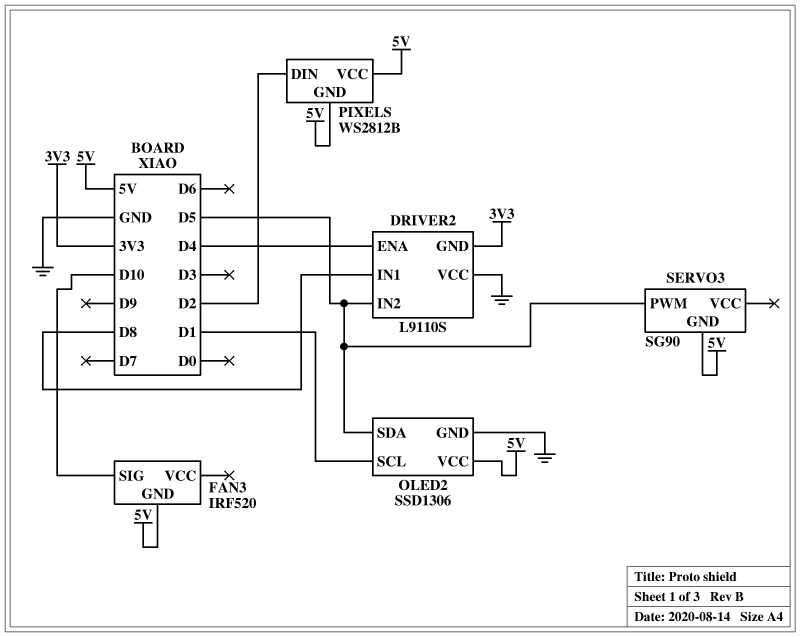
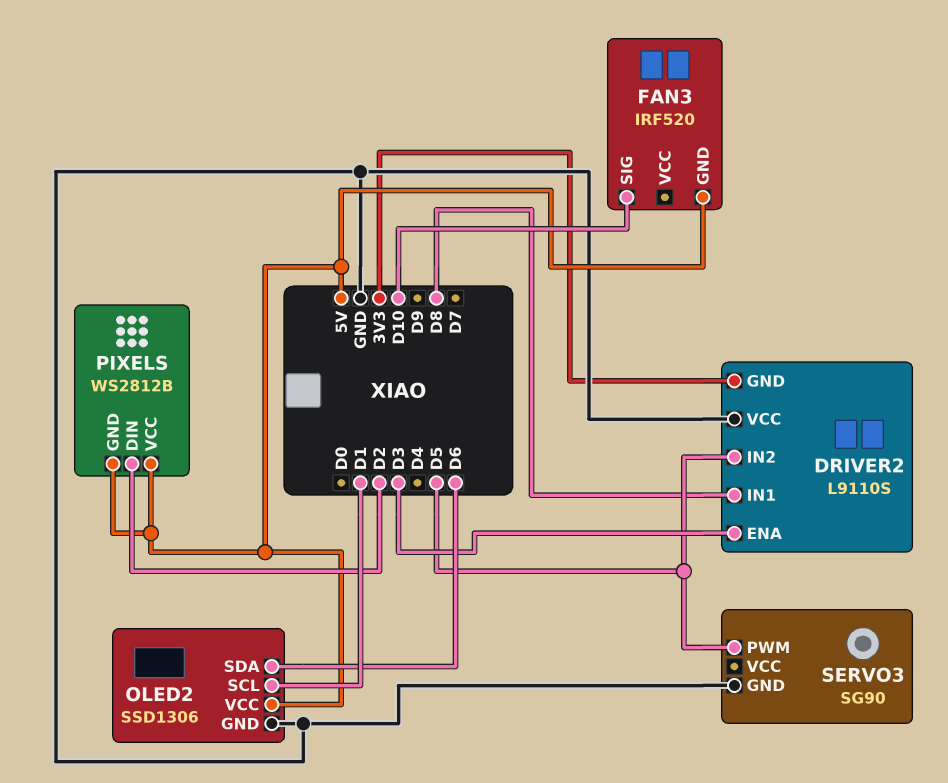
DRIVER2 pin ENA: D4 -> D3
OLED2 pin SDA: D5 -> D6
SERVO3 pin GND: 5V -> GND

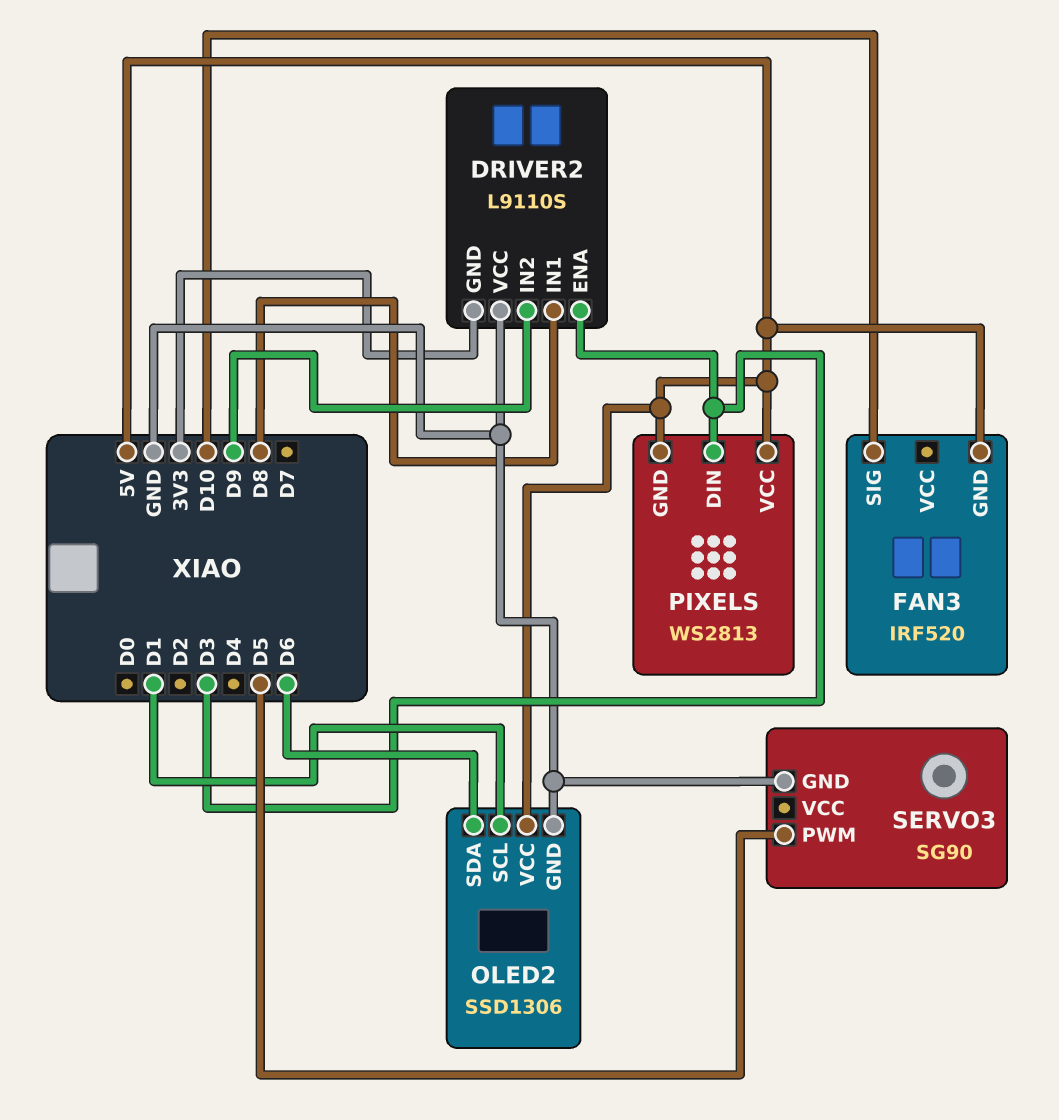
DRIVER2 pin IN2: D5 -> D9
PIXELS: WS2812B -> WS2813
PIXELS pin DIN: D2 -> D3

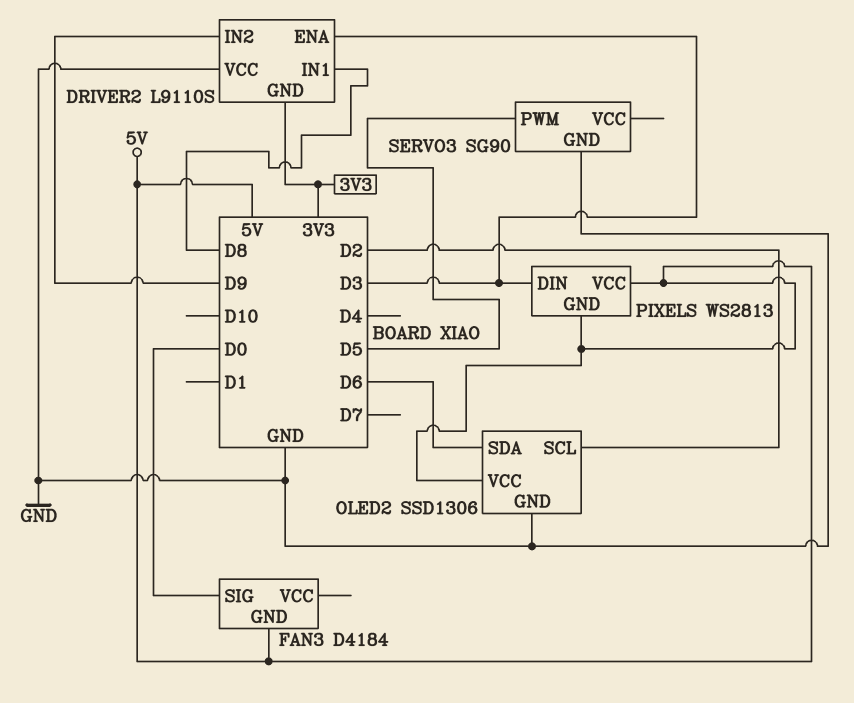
FAN3: IRF520 -> D4184
FAN3 pin SIG: D10 -> D0
OLED2 pin SCL: D1 -> D2

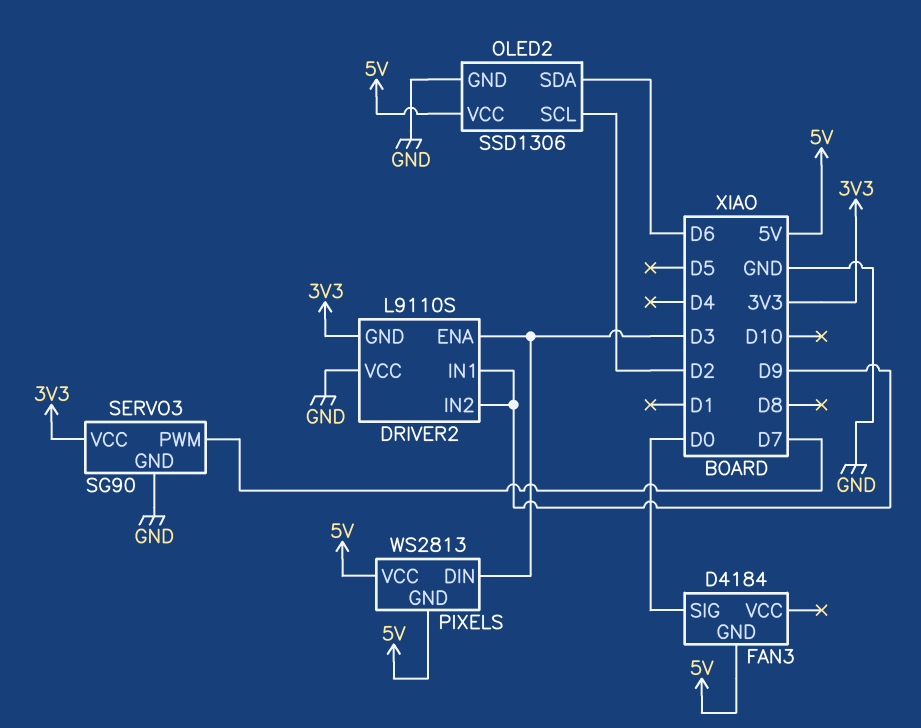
DRIVER2 pin IN1: D8 -> D9
SERVO3 pin PWM: D5 -> D7
SERVO3 pin VCC: none -> 3V3

